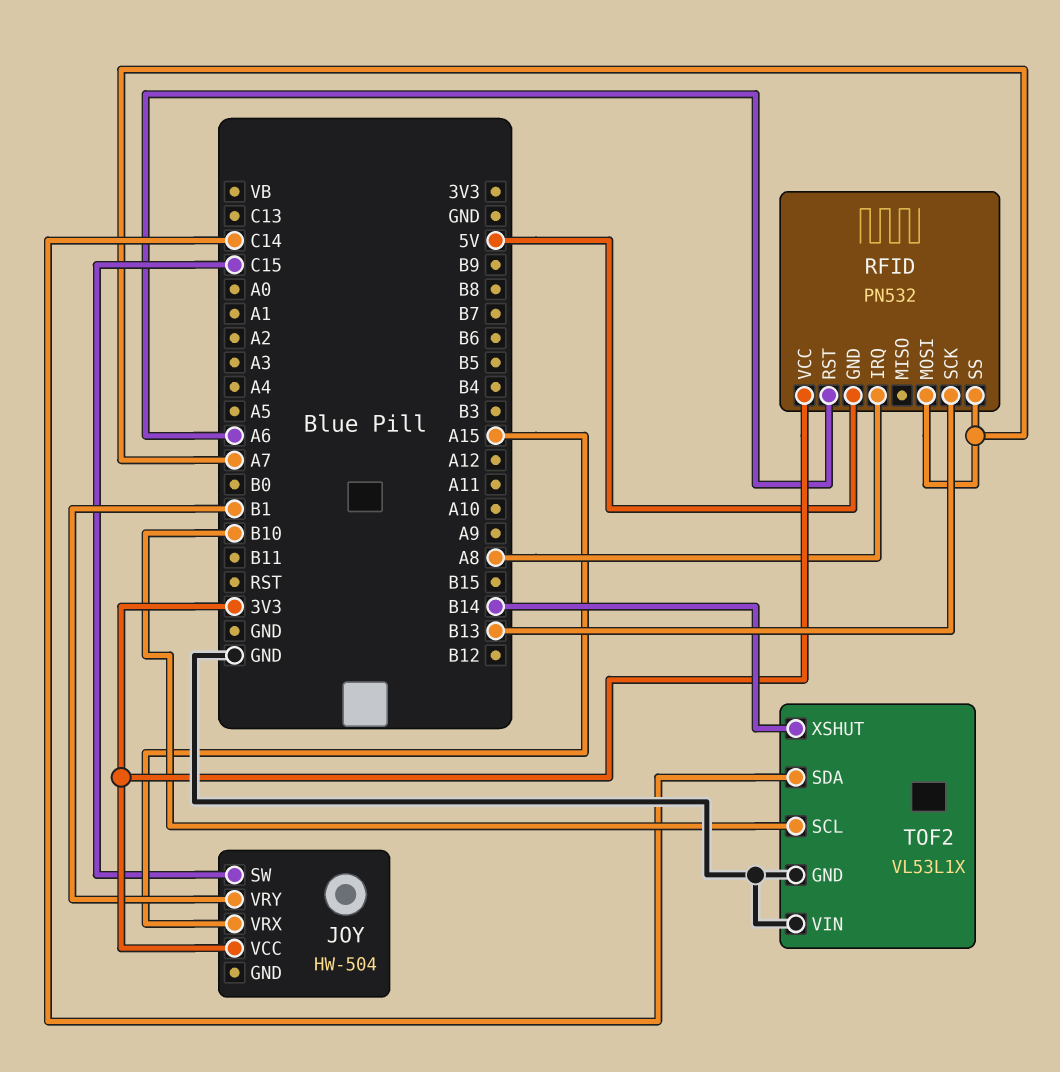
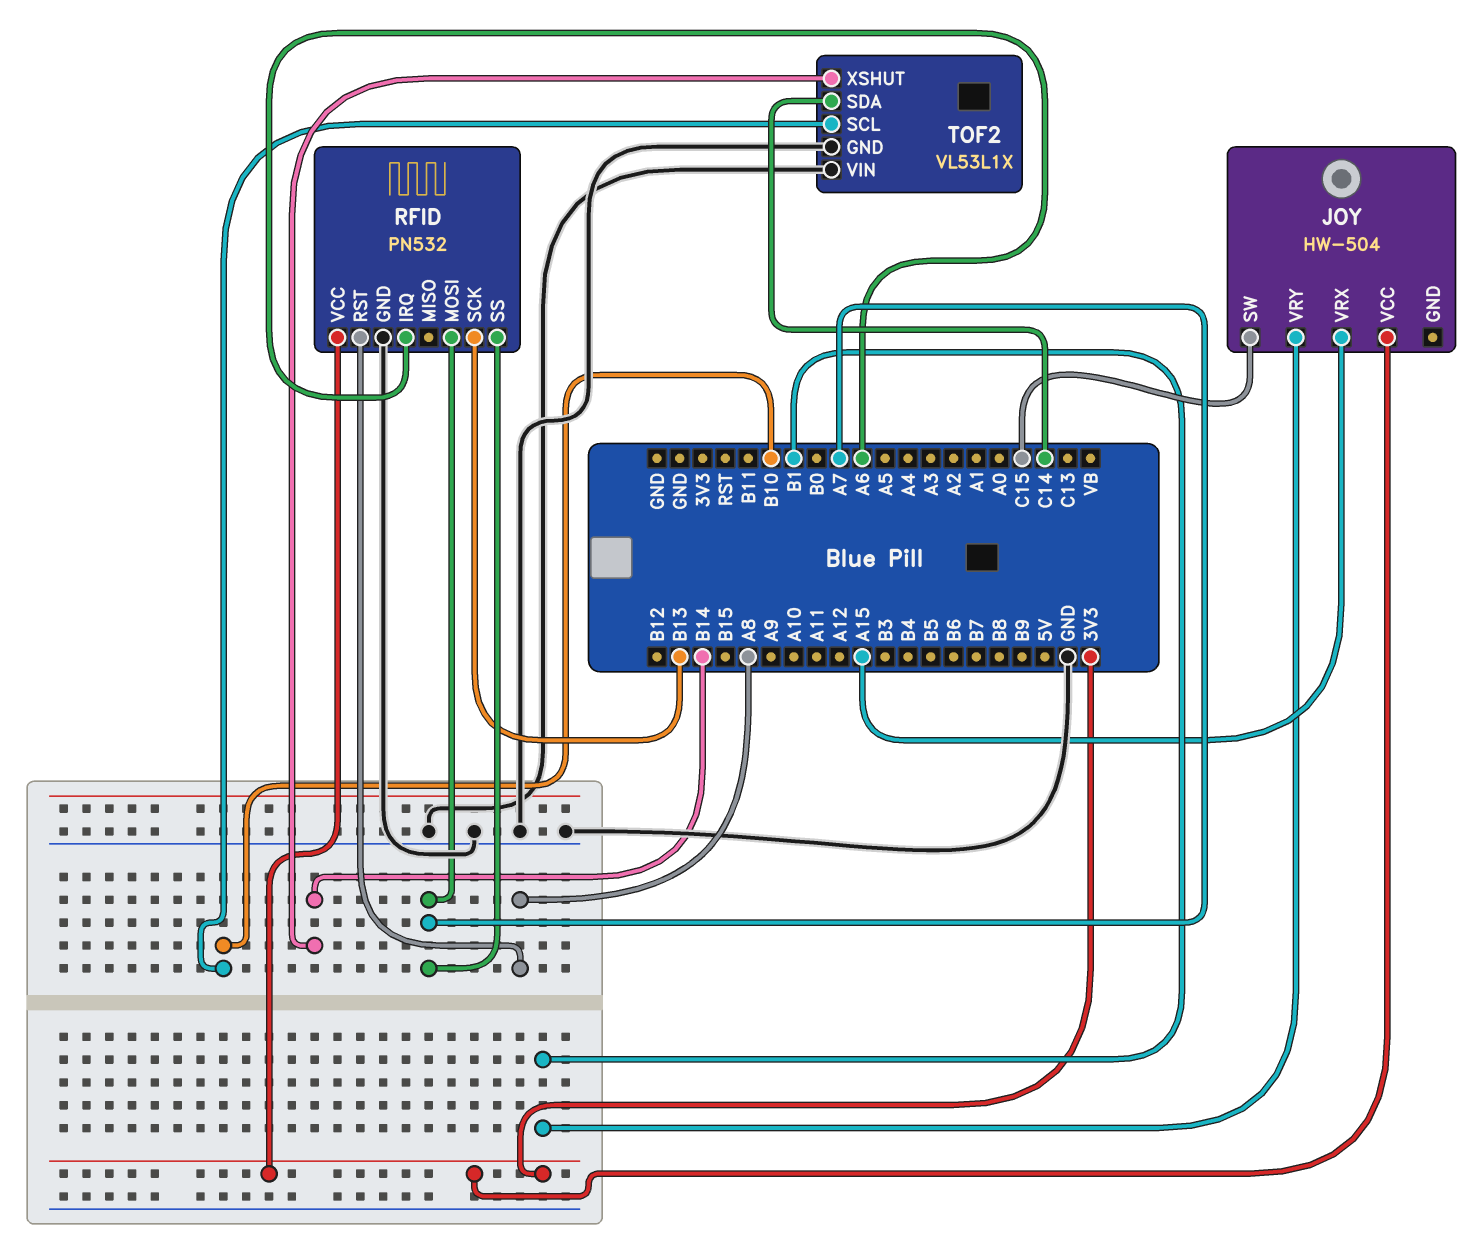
RFID pin GND: 5V -> GND
RFID pin IRQ: A8 -> A6
RFID pin RST: A6 -> A8

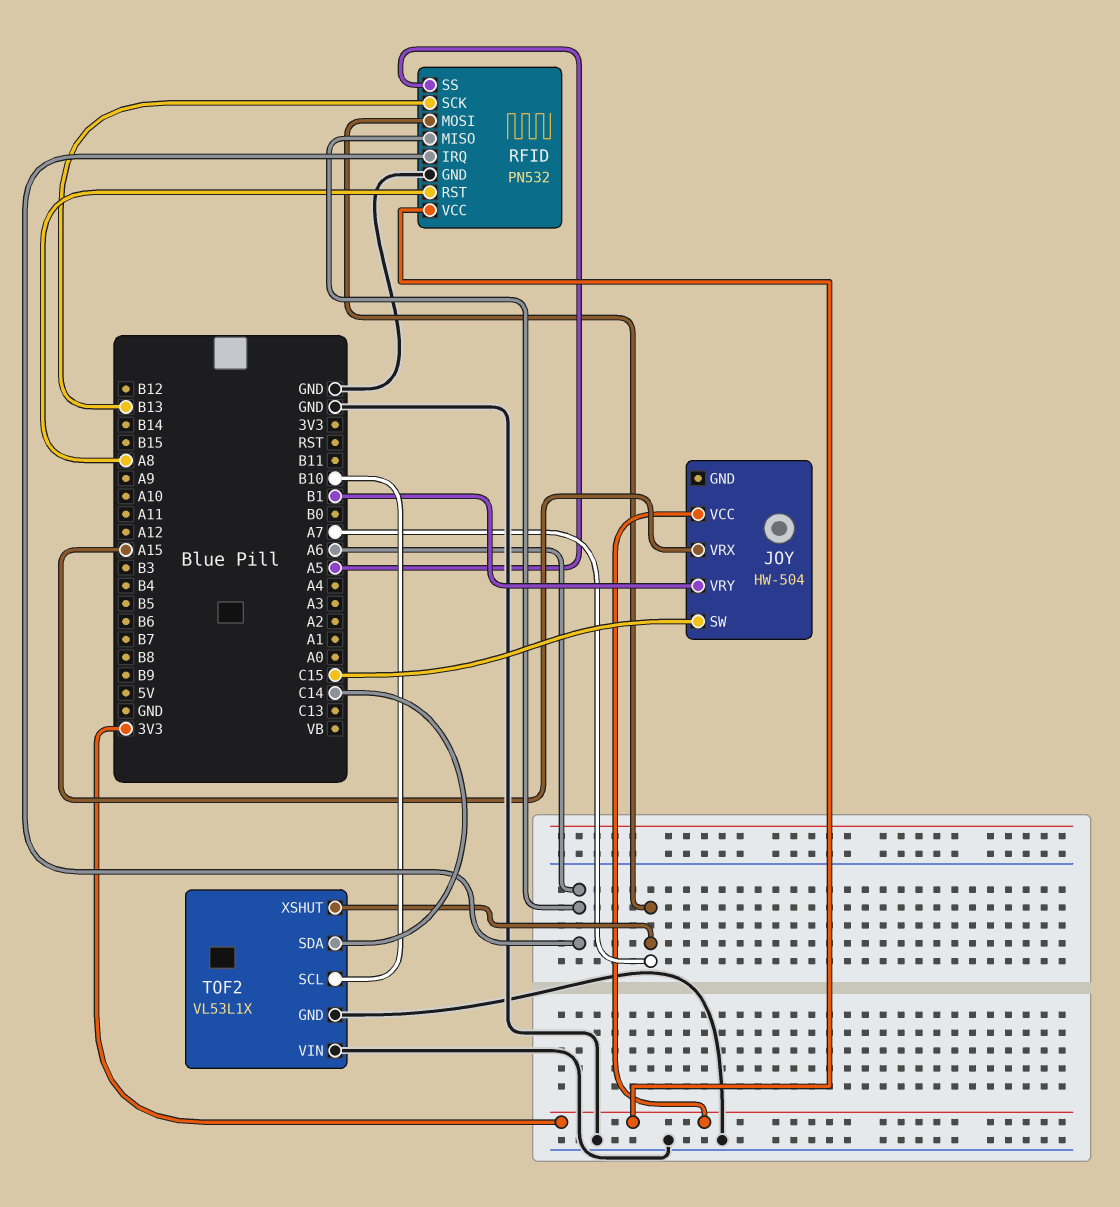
RFID pin MISO: none -> A6
RFID pin SS: A7 -> A5
TOF2 pin XSHUT: B14 -> A7

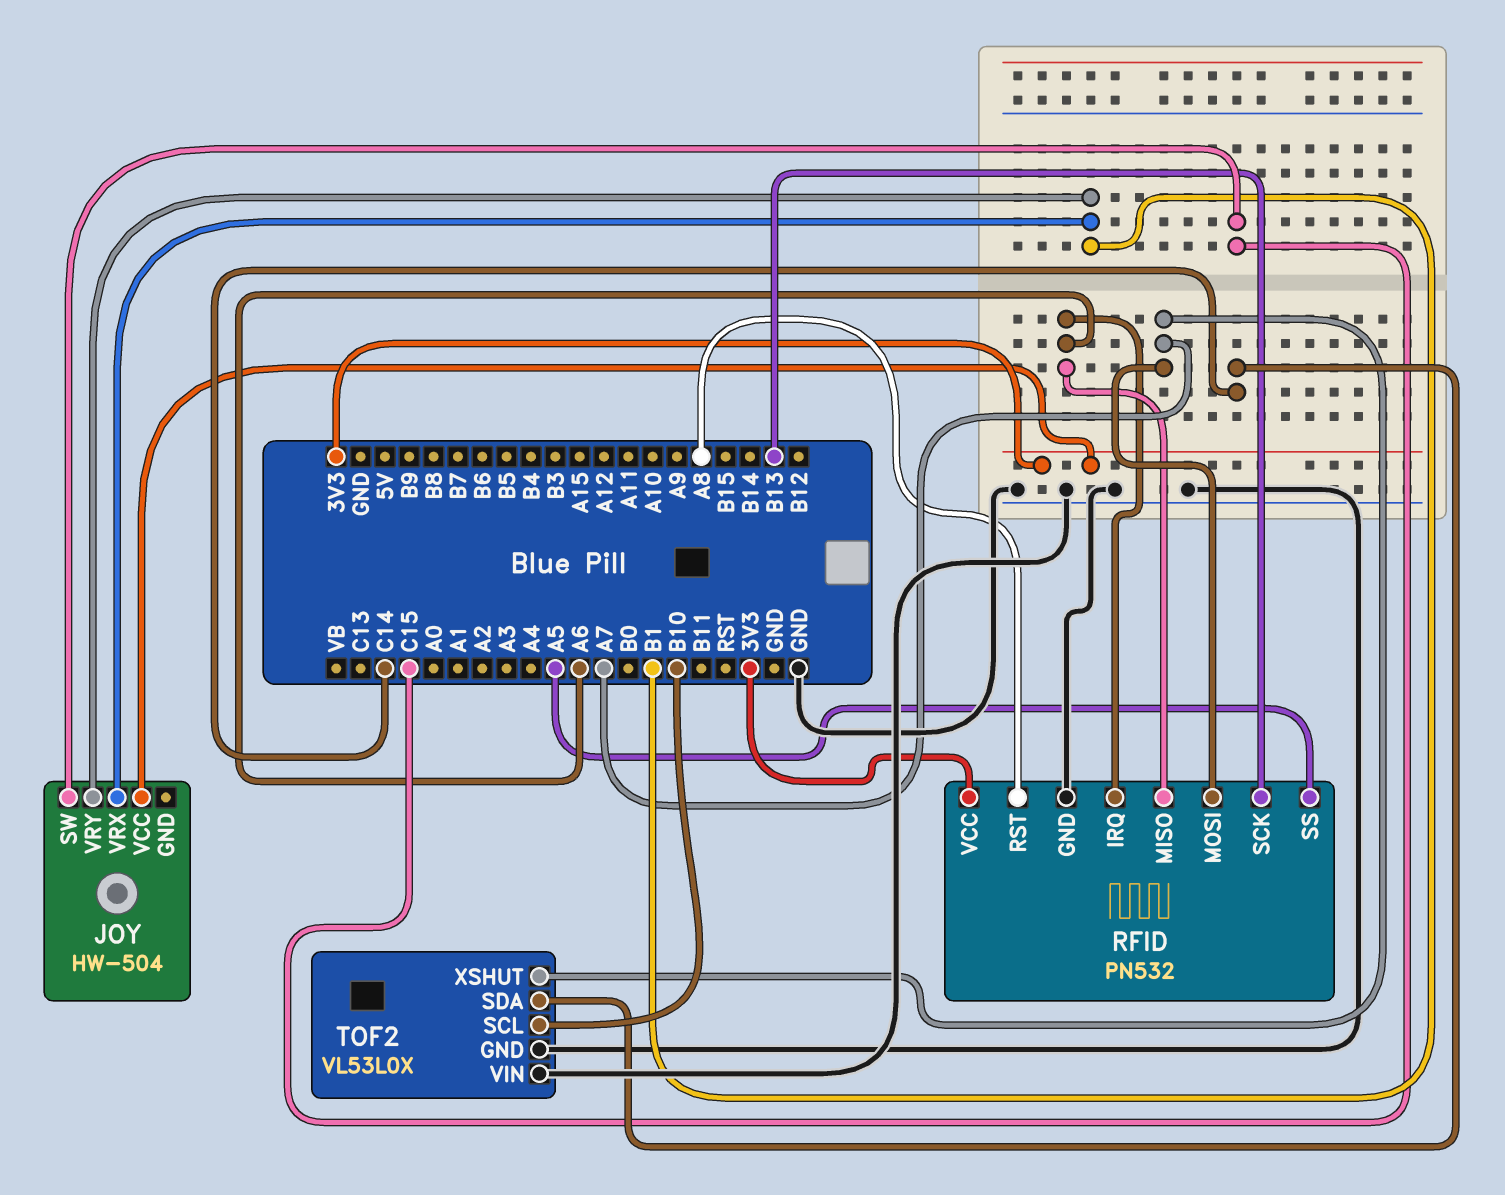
JOY pin VRX: A15 -> B1
TOF2: VL53L1X -> VL53L0X

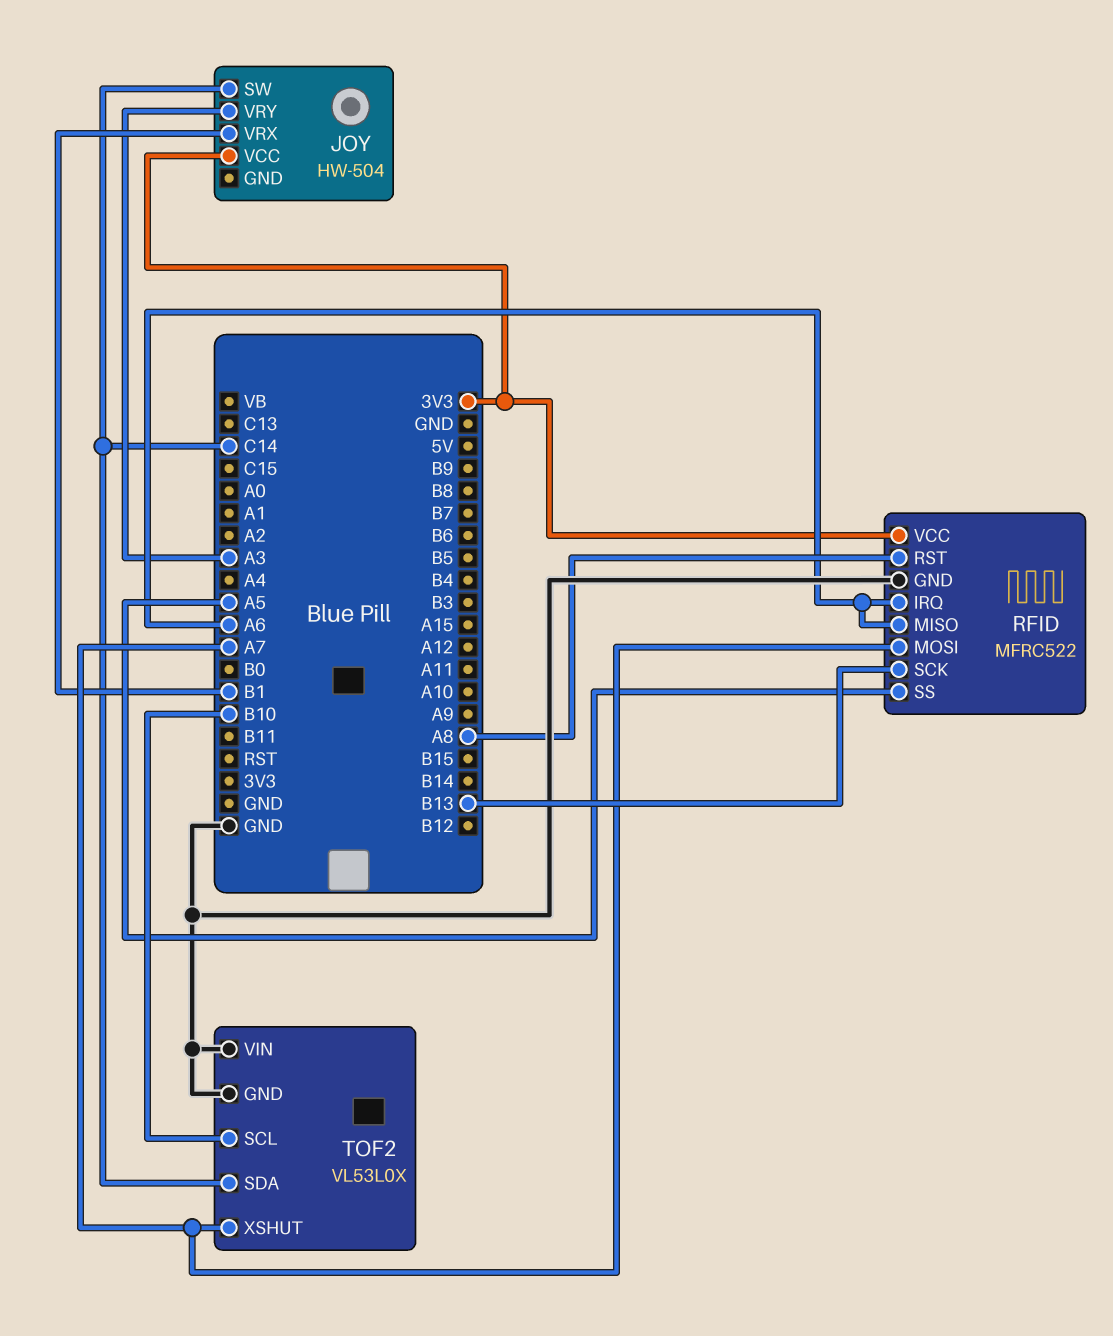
JOY pin SW: C15 -> C14
JOY pin VRY: B1 -> A3
RFID: PN532 -> MFRC522

